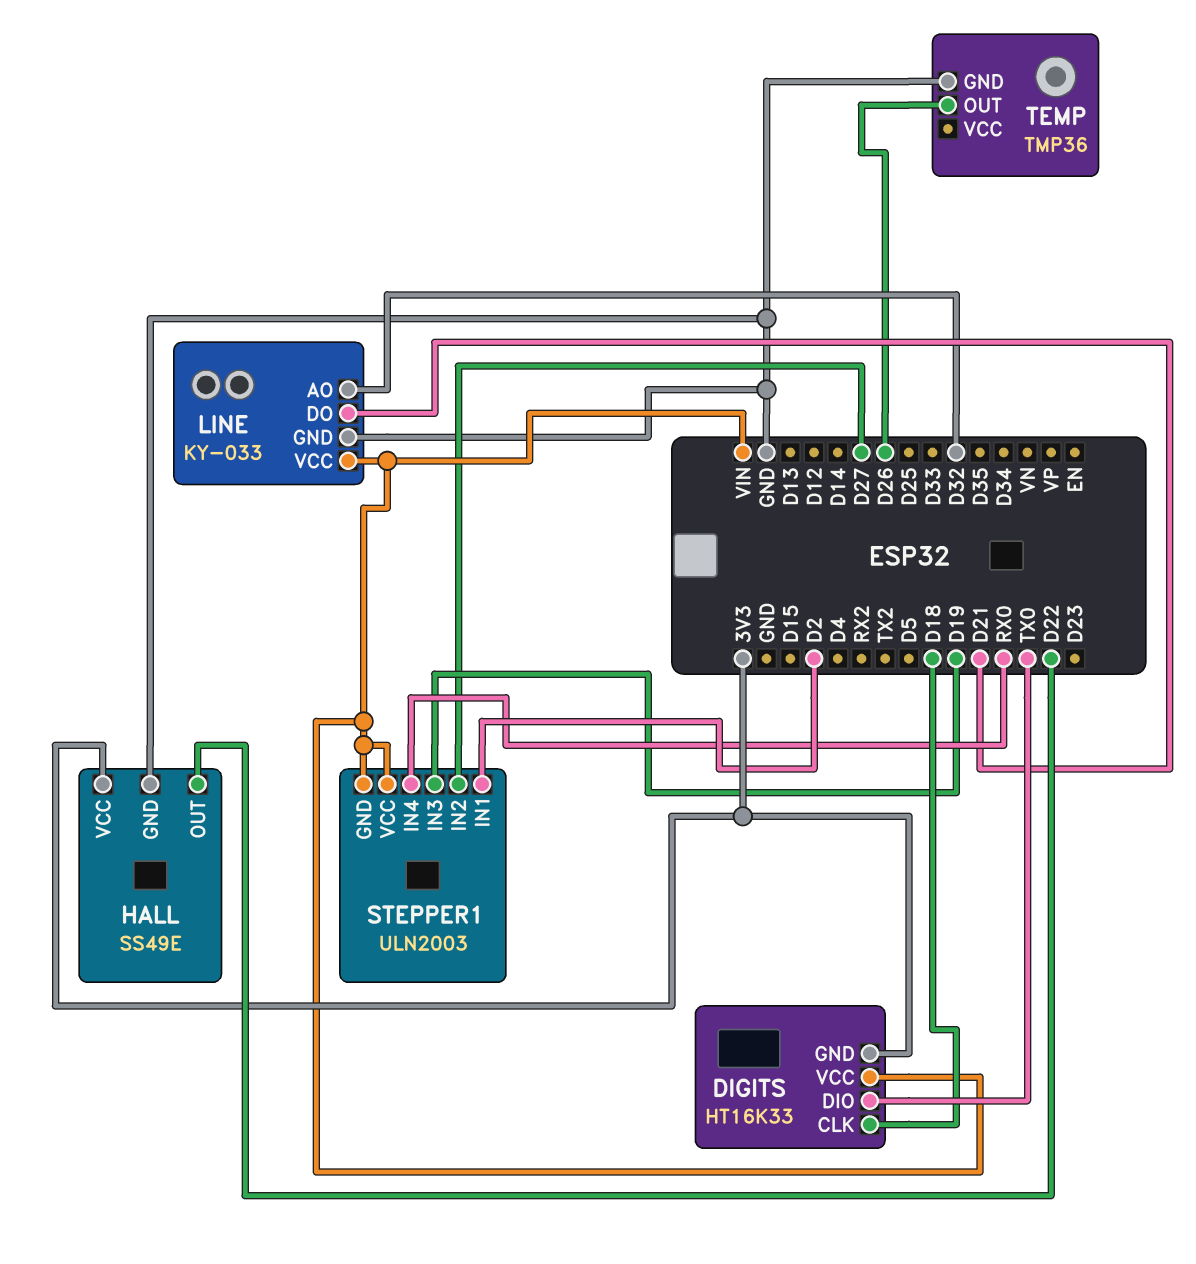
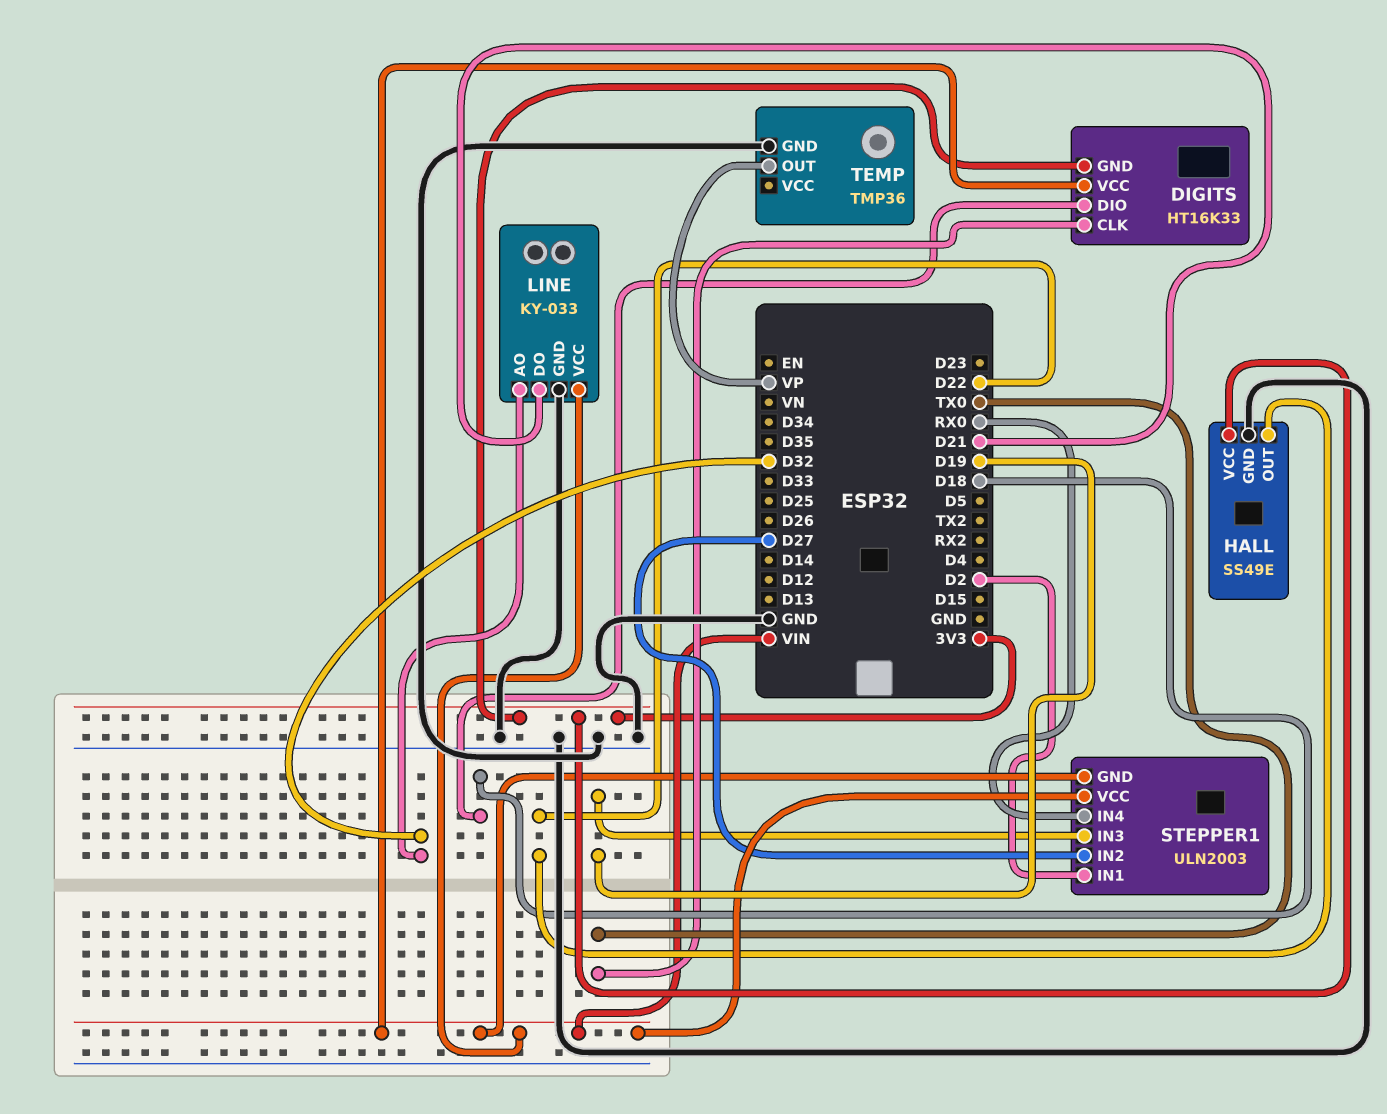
DIGITS pin CLK: D18 -> TX0
DIGITS pin DIO: TX0 -> D18
TEMP pin OUT: D26 -> VP

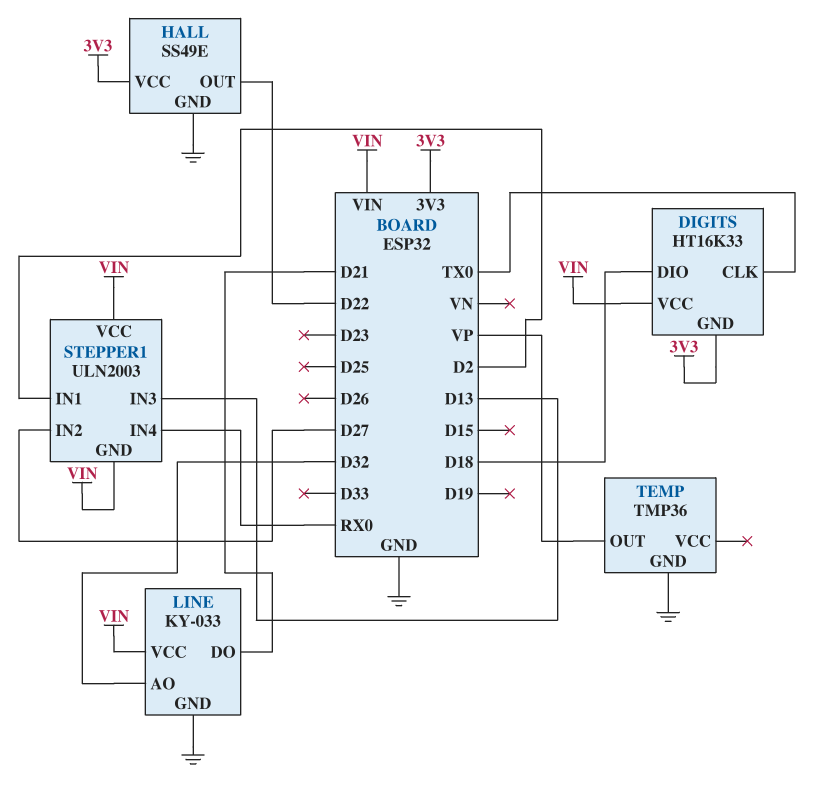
STEPPER1 pin IN3: D19 -> D13

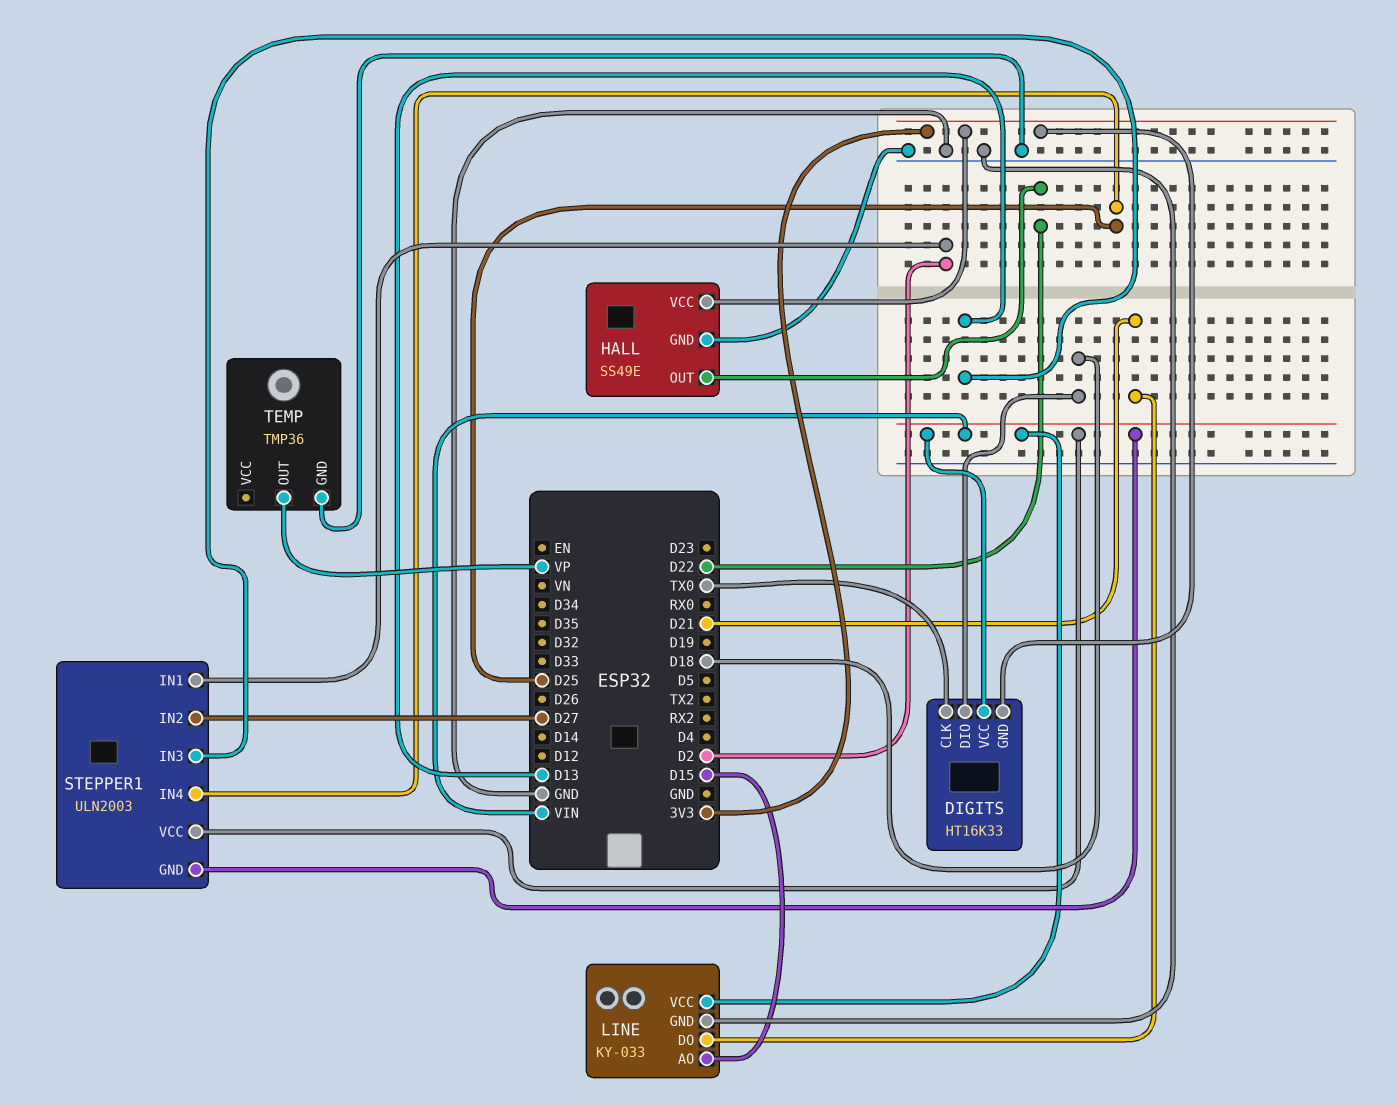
LINE pin AO: D32 -> D15
STEPPER1 pin IN4: RX0 -> D25

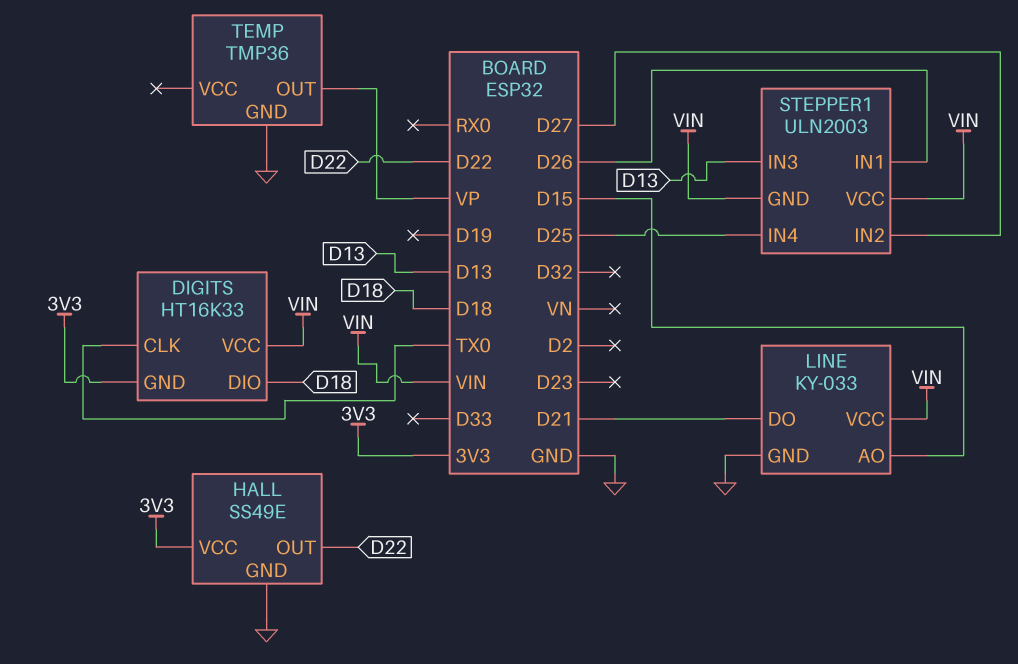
STEPPER1 pin IN1: D2 -> D26

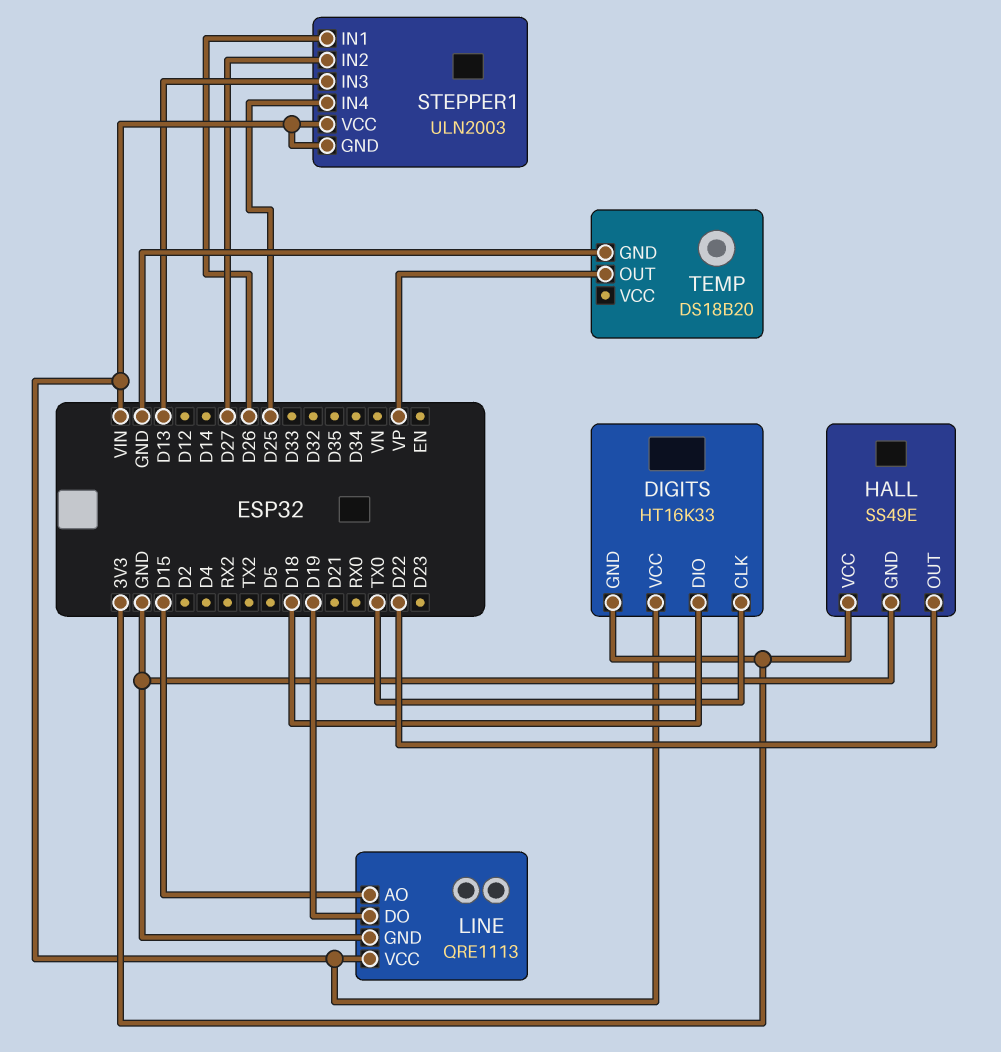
LINE: KY-033 -> QRE1113
LINE pin DO: D21 -> D19
TEMP: TMP36 -> DS18B20

